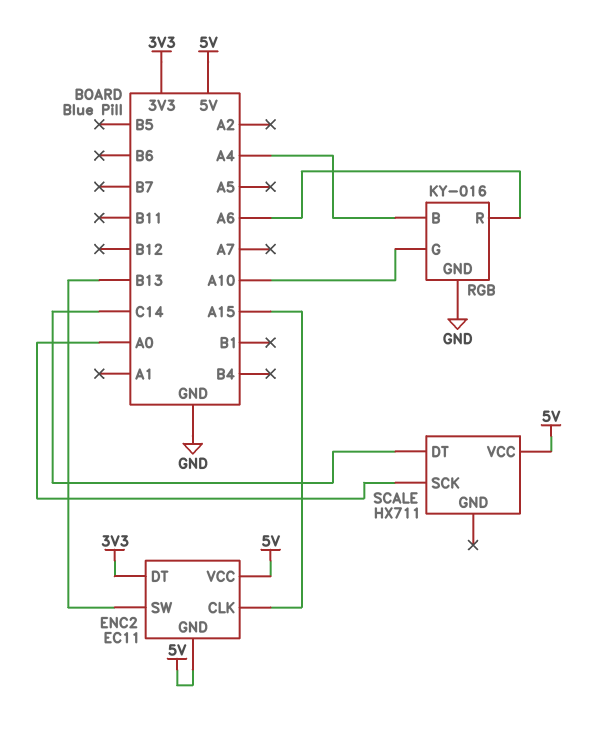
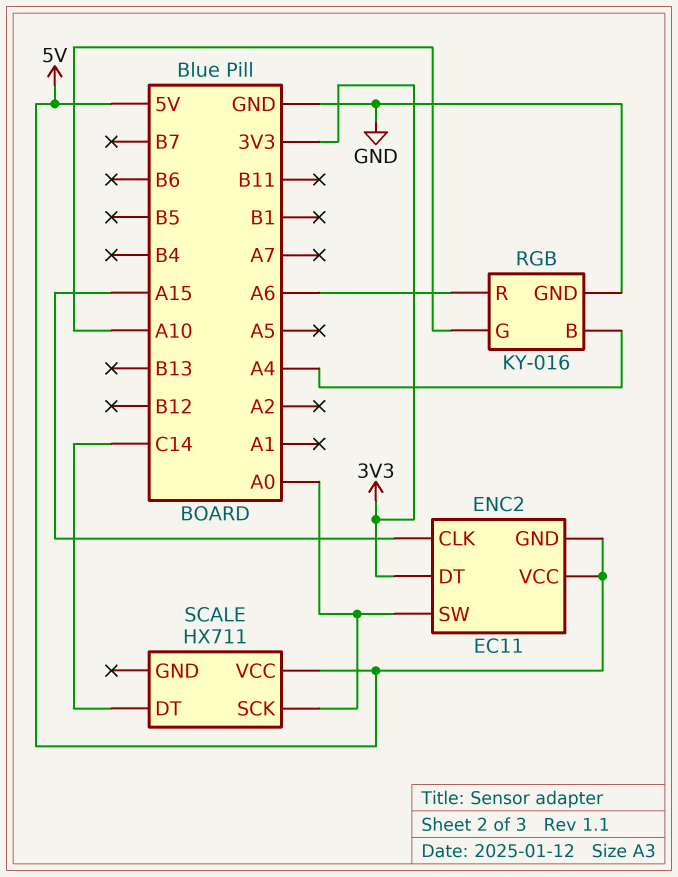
ENC2 pin SW: B13 -> A0

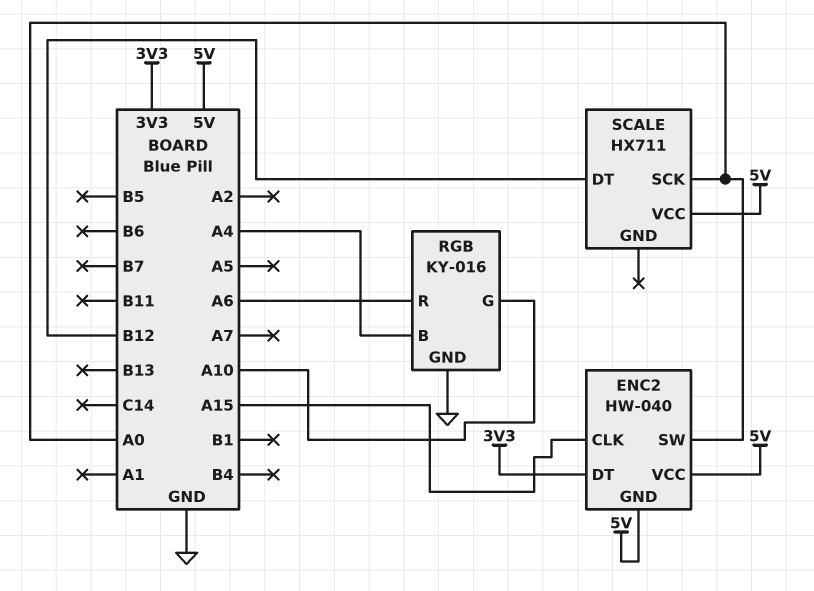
ENC2: EC11 -> HW-040
SCALE pin DT: C14 -> B12

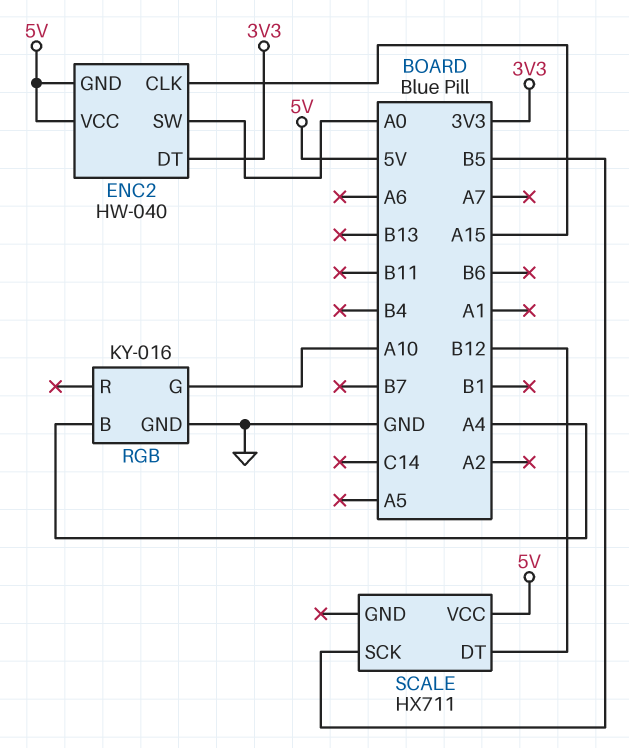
RGB pin R: A6 -> none
SCALE pin SCK: A0 -> B5

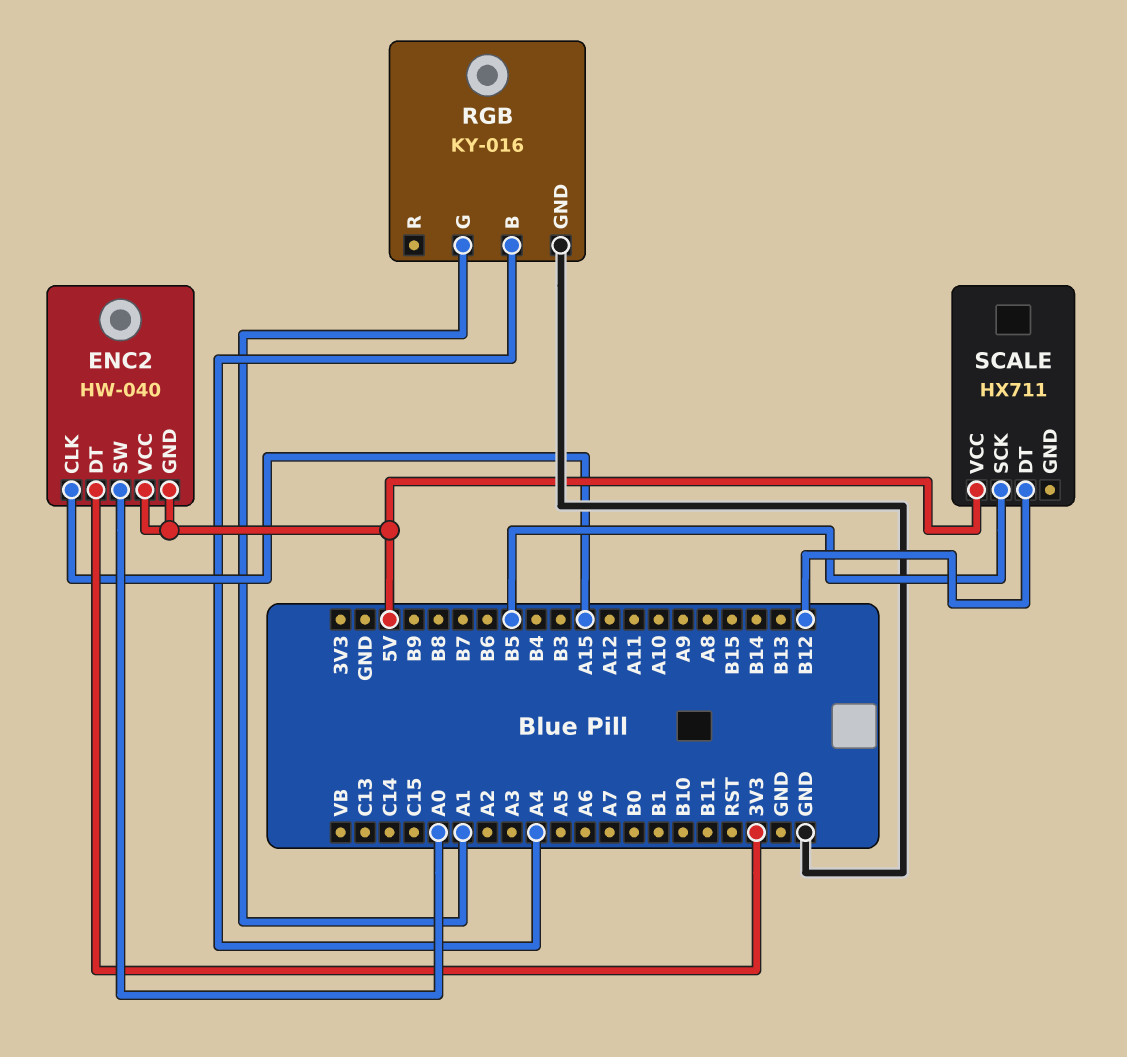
RGB pin G: A10 -> A1

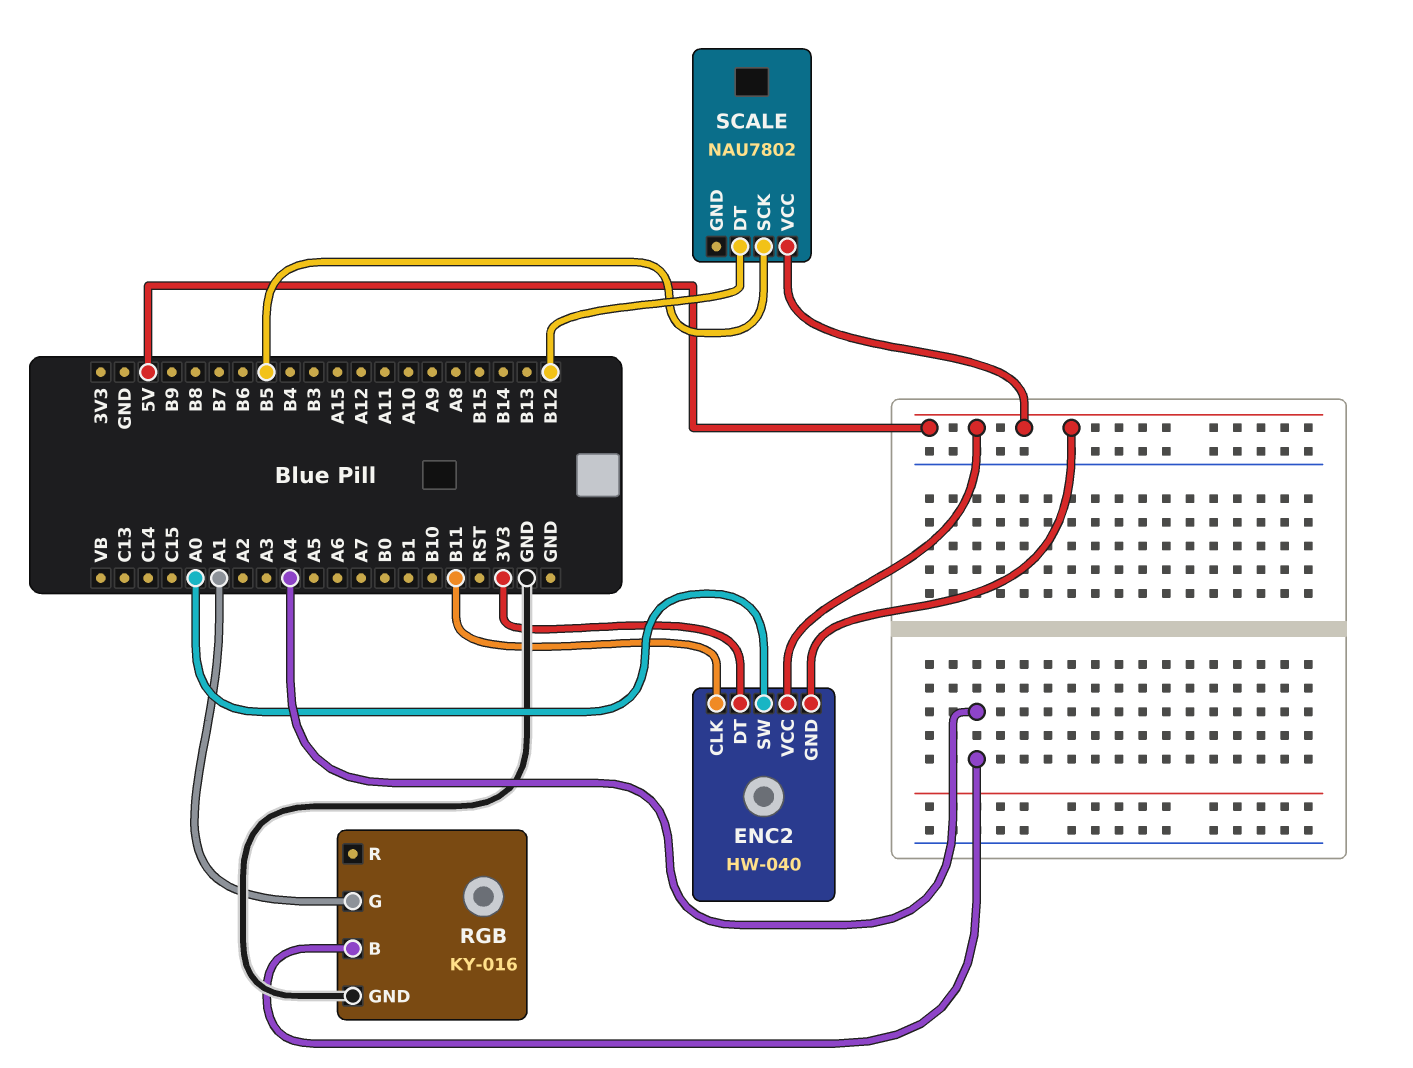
ENC2 pin CLK: A15 -> B11
SCALE: HX711 -> NAU7802

